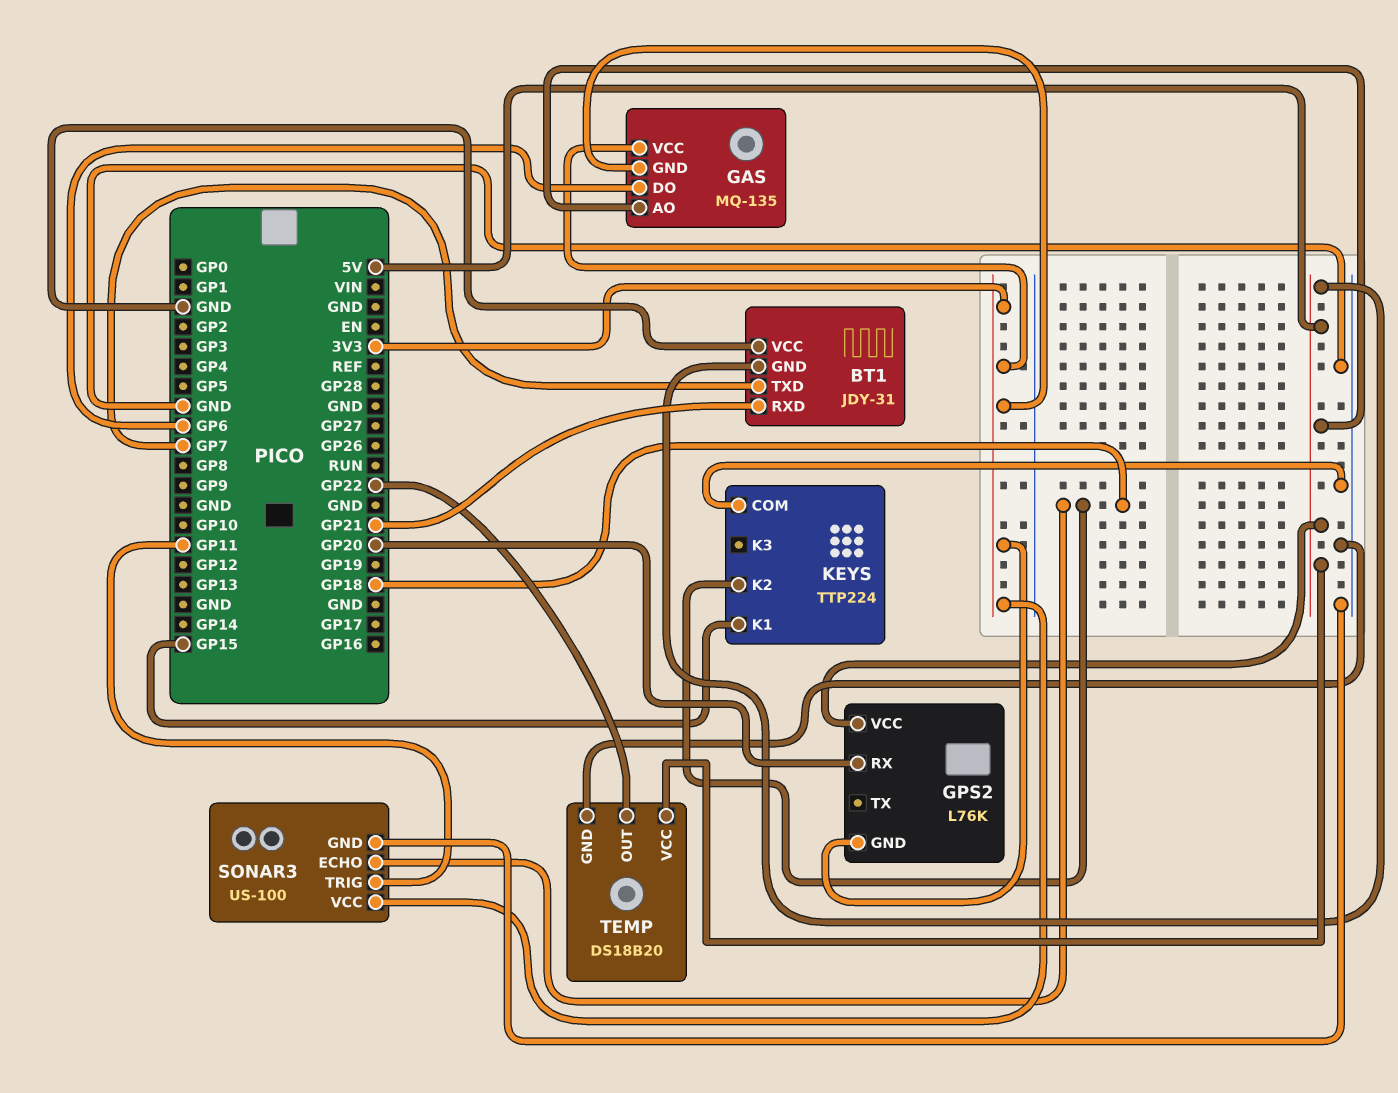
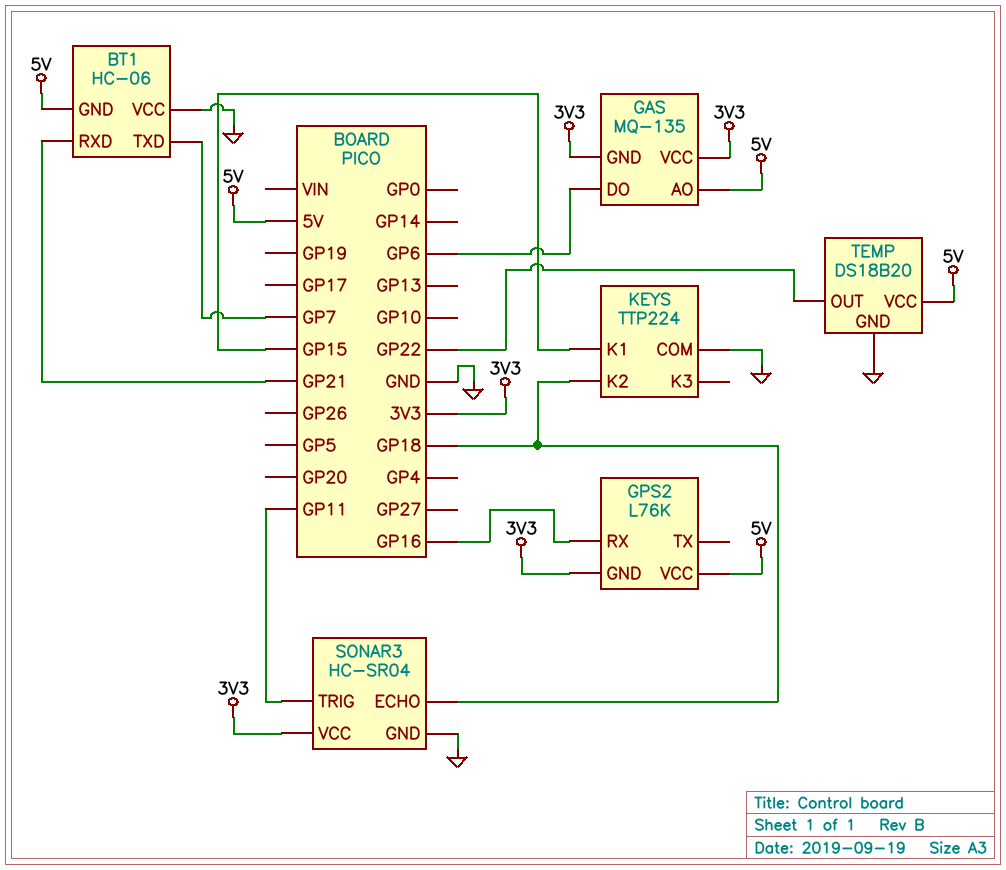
BT1: JDY-31 -> HC-06
GPS2 pin RX: GP20 -> GP16
SONAR3: US-100 -> HC-SR04

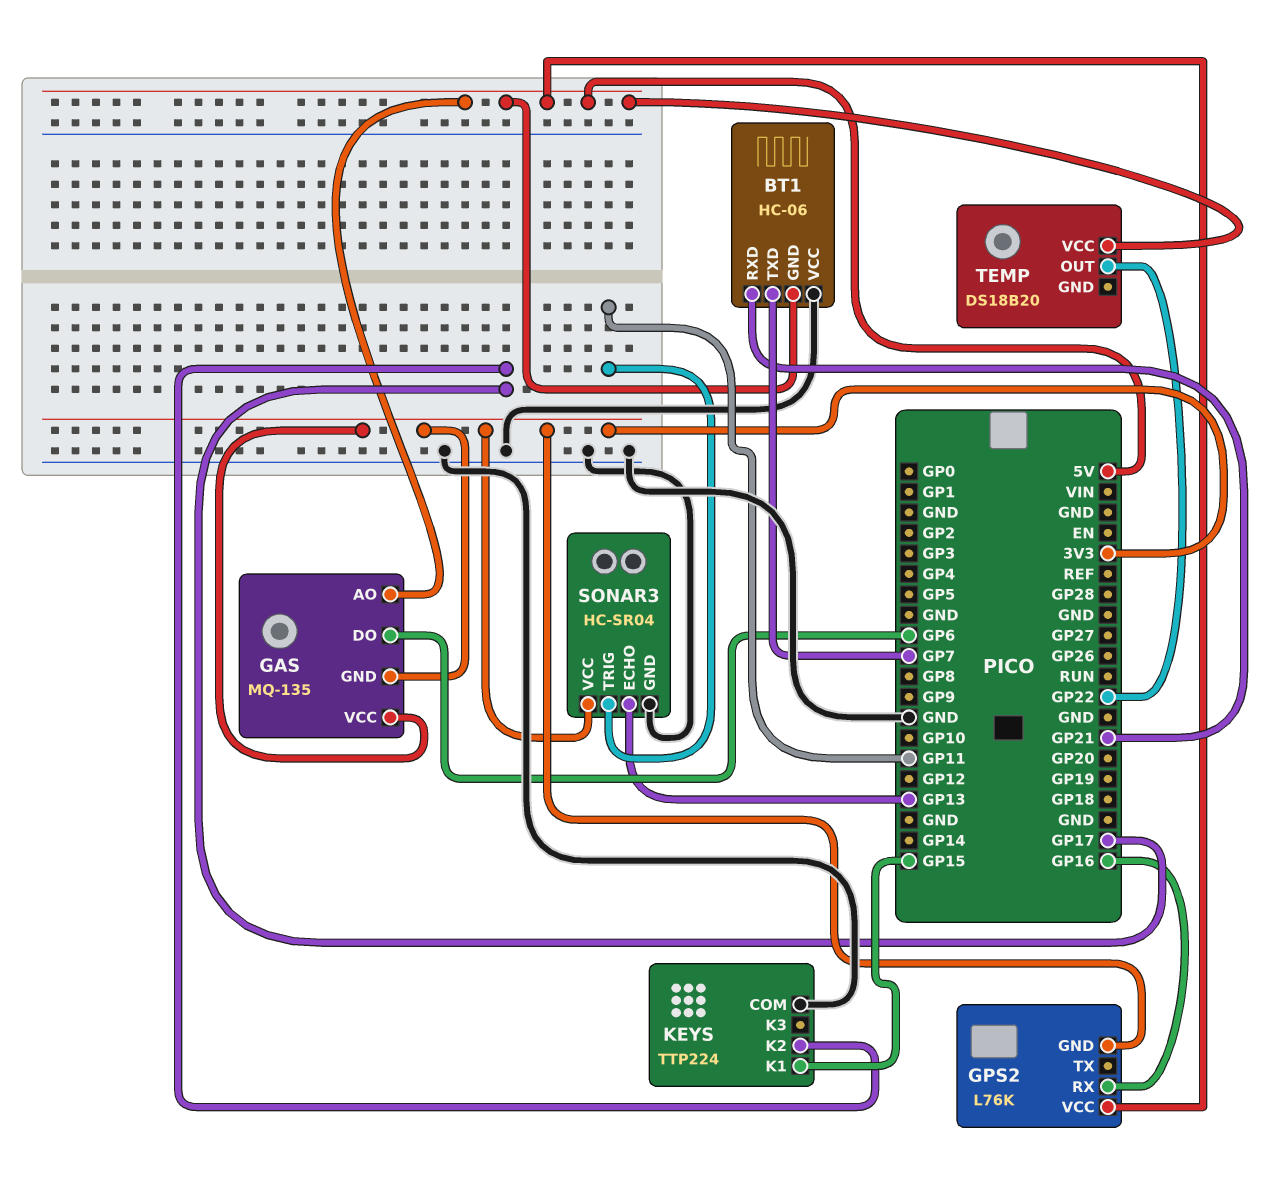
KEYS pin K2: GP18 -> GP17
SONAR3 pin ECHO: GP18 -> GP13
TEMP pin GND: GND -> none

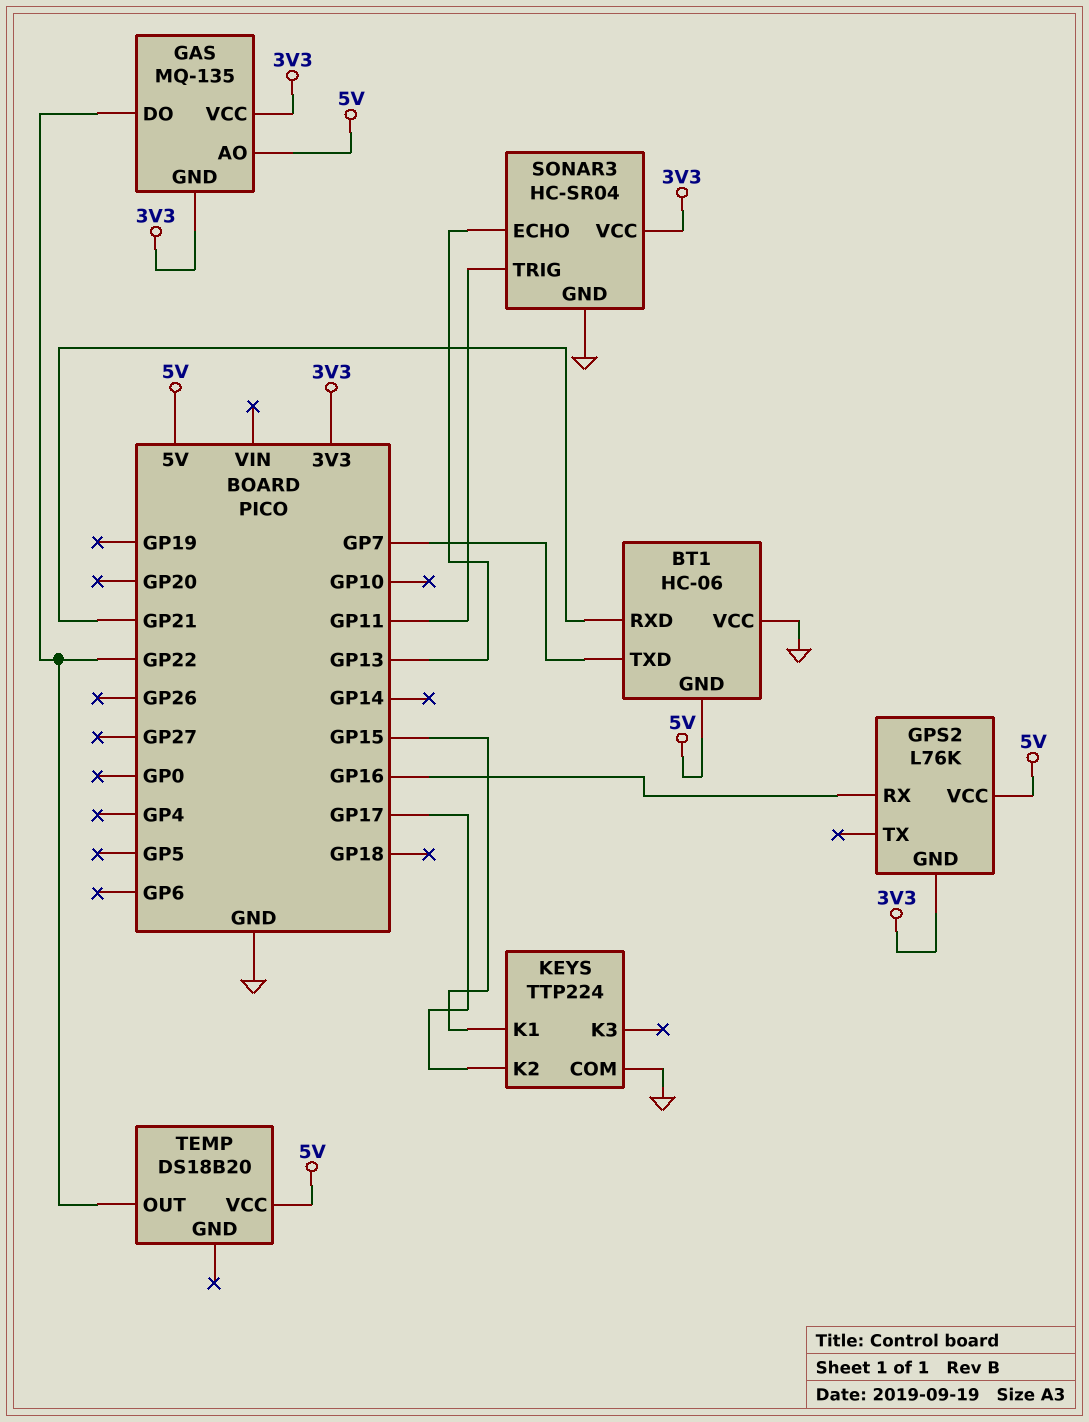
GAS pin DO: GP6 -> GP22

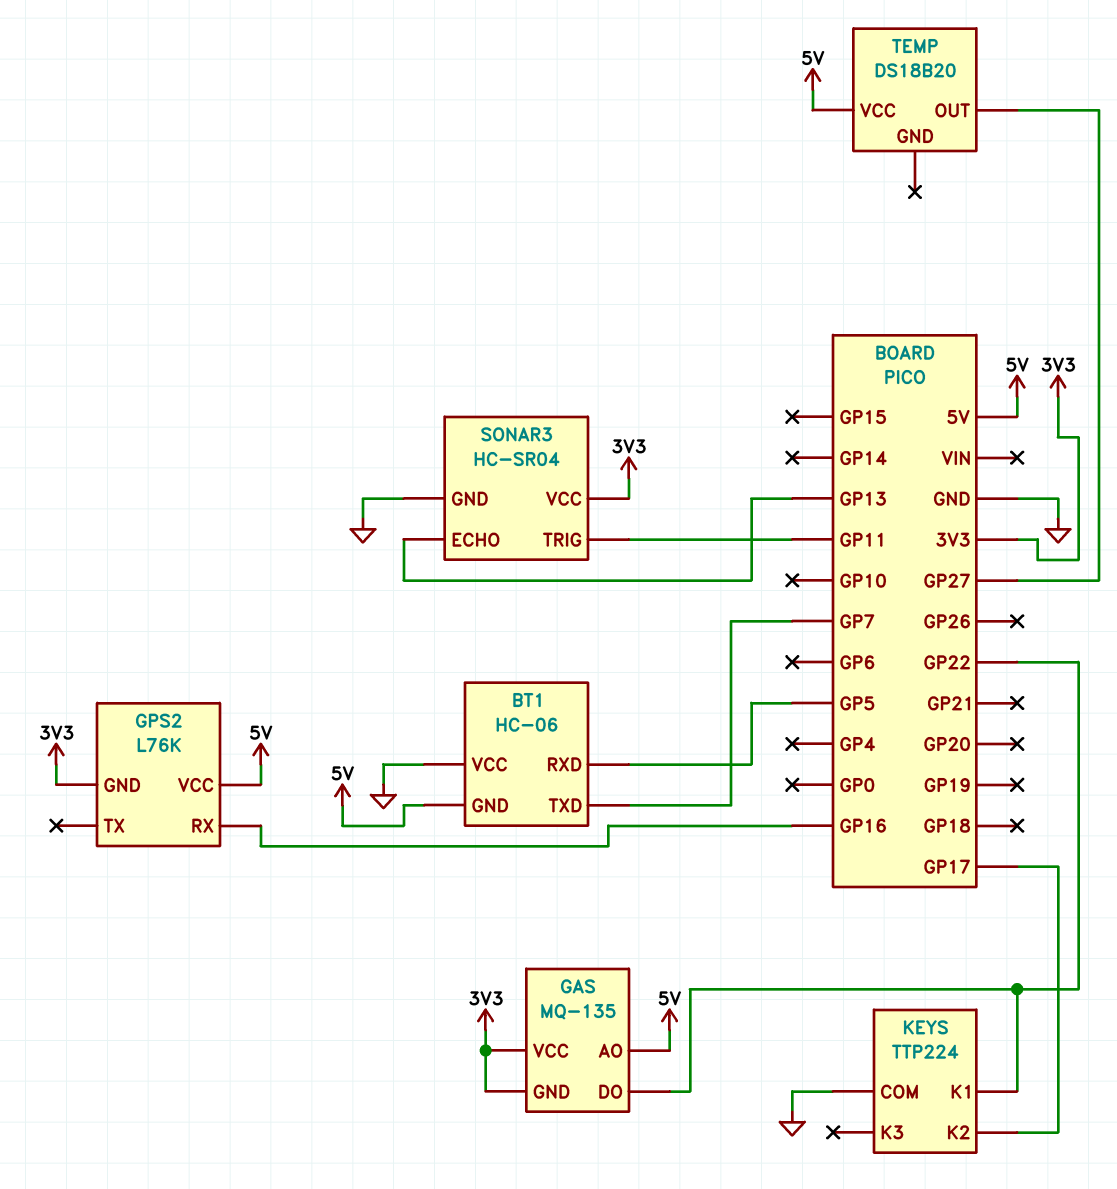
BT1 pin RXD: GP21 -> GP5
KEYS pin K1: GP15 -> GP22
TEMP pin OUT: GP22 -> GP27

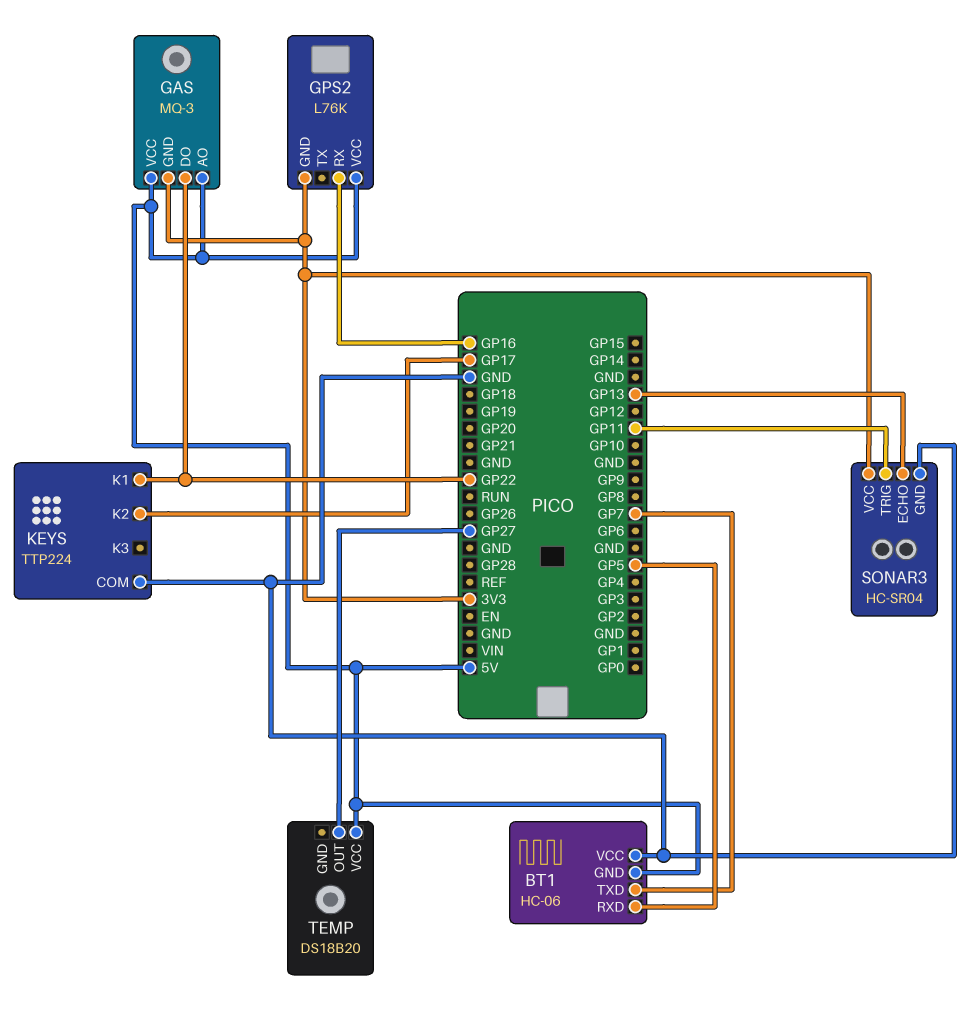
GAS: MQ-135 -> MQ-3
GAS pin VCC: 3V3 -> 5V

